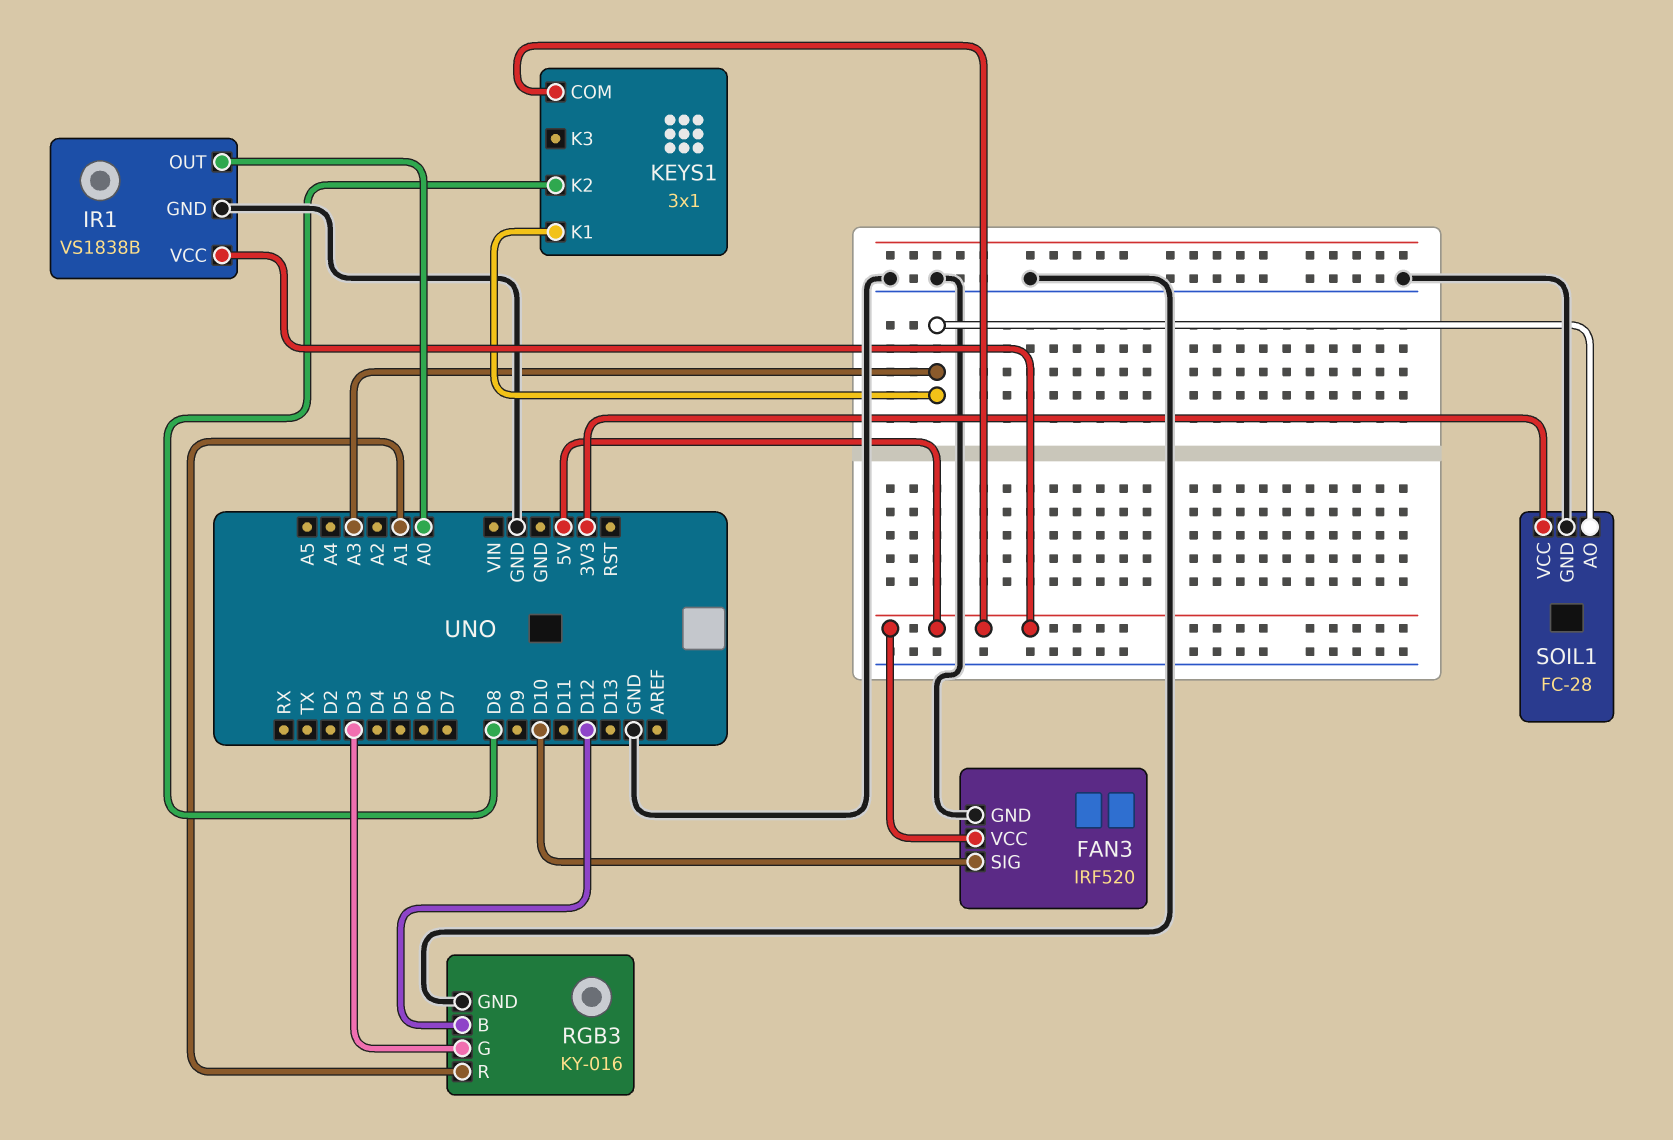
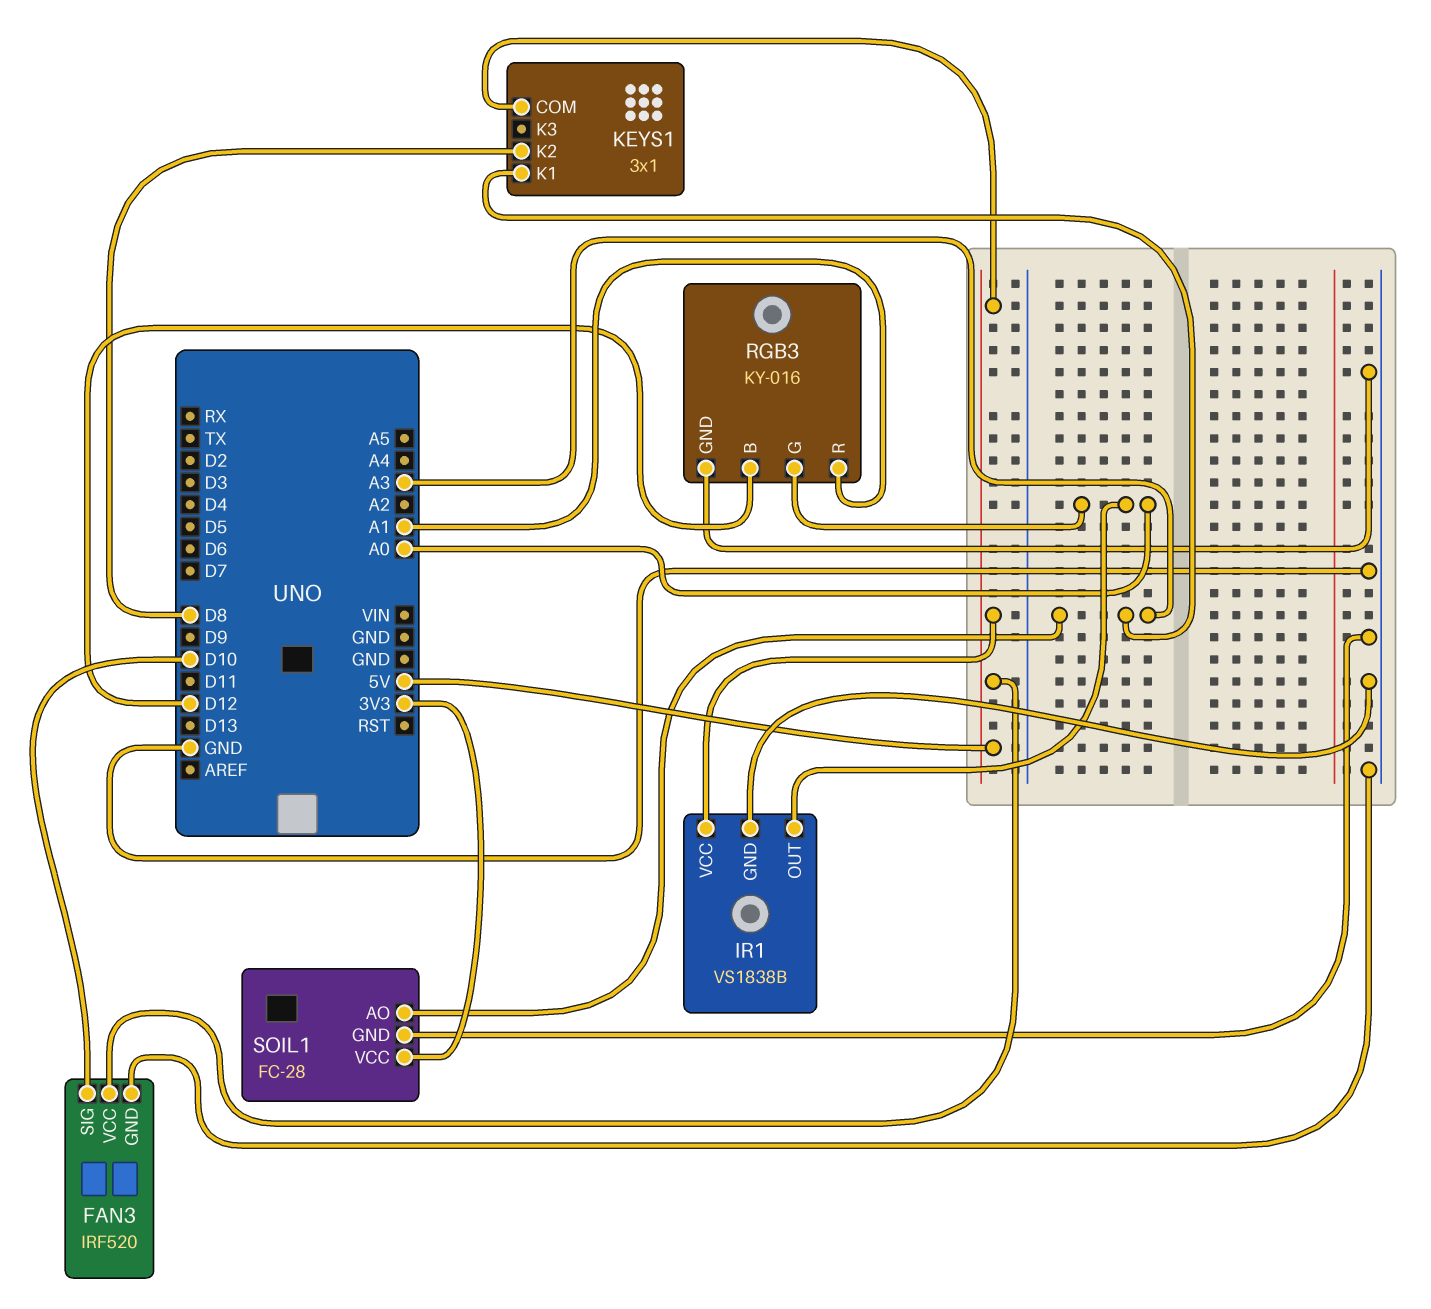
RGB3 pin G: D3 -> A0

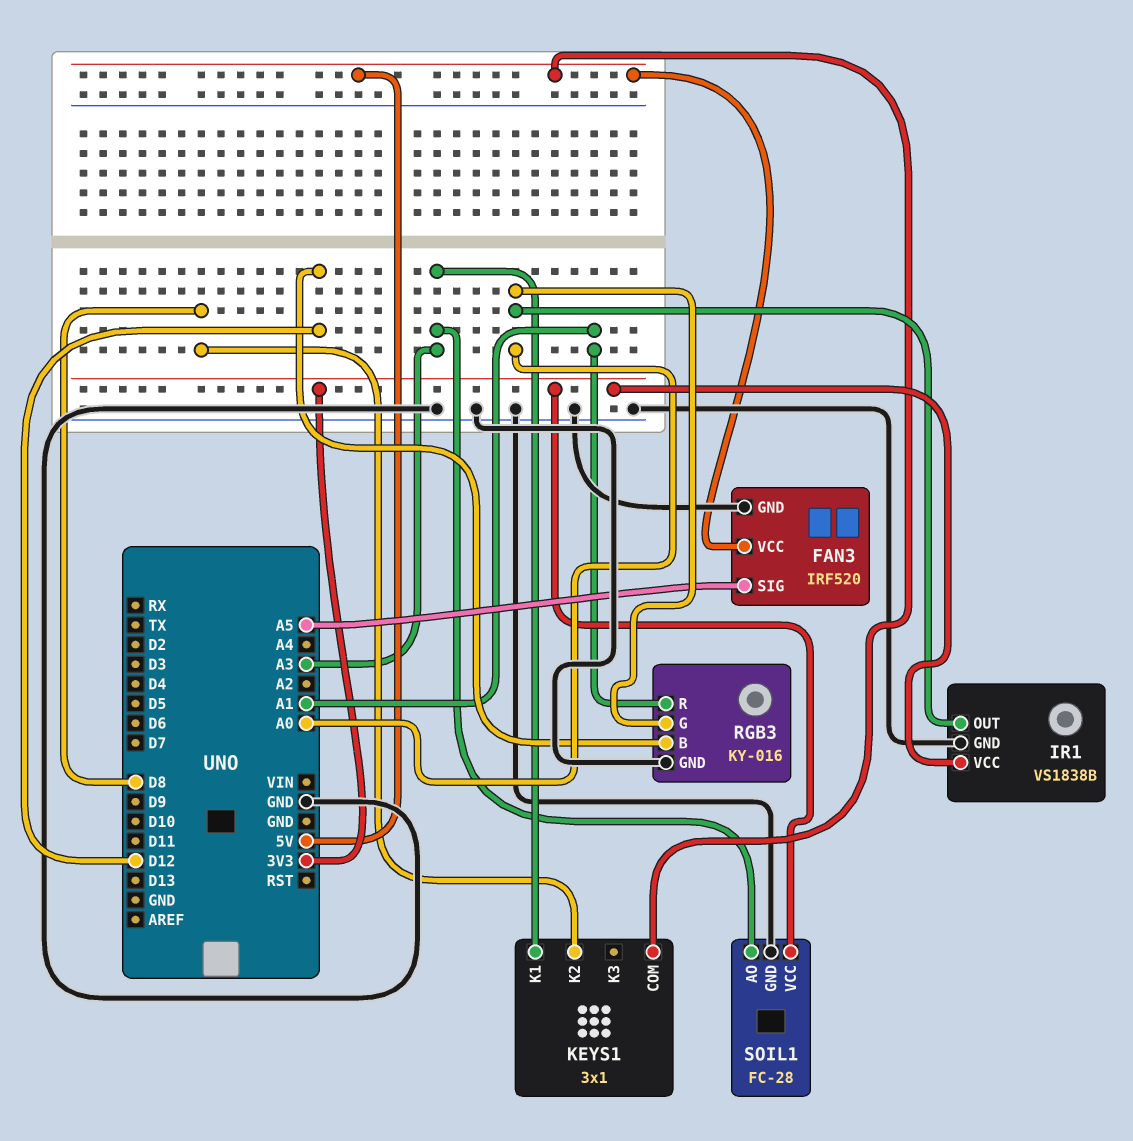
FAN3 pin SIG: D10 -> A5
IR1 pin VCC: 5V -> 3V3

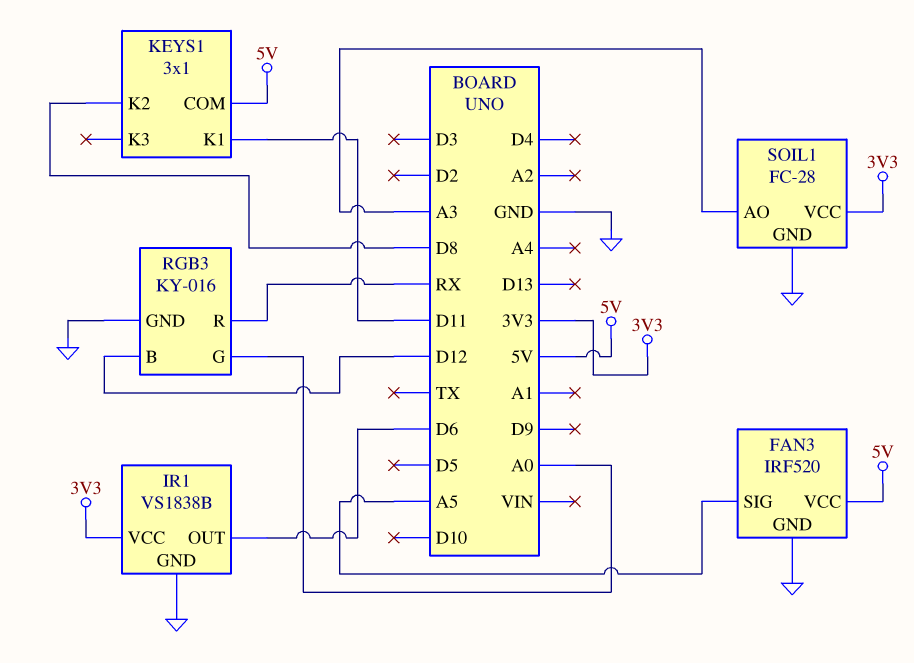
IR1 pin OUT: A0 -> D6
KEYS1 pin K1: A3 -> D11
RGB3 pin R: A1 -> RX

